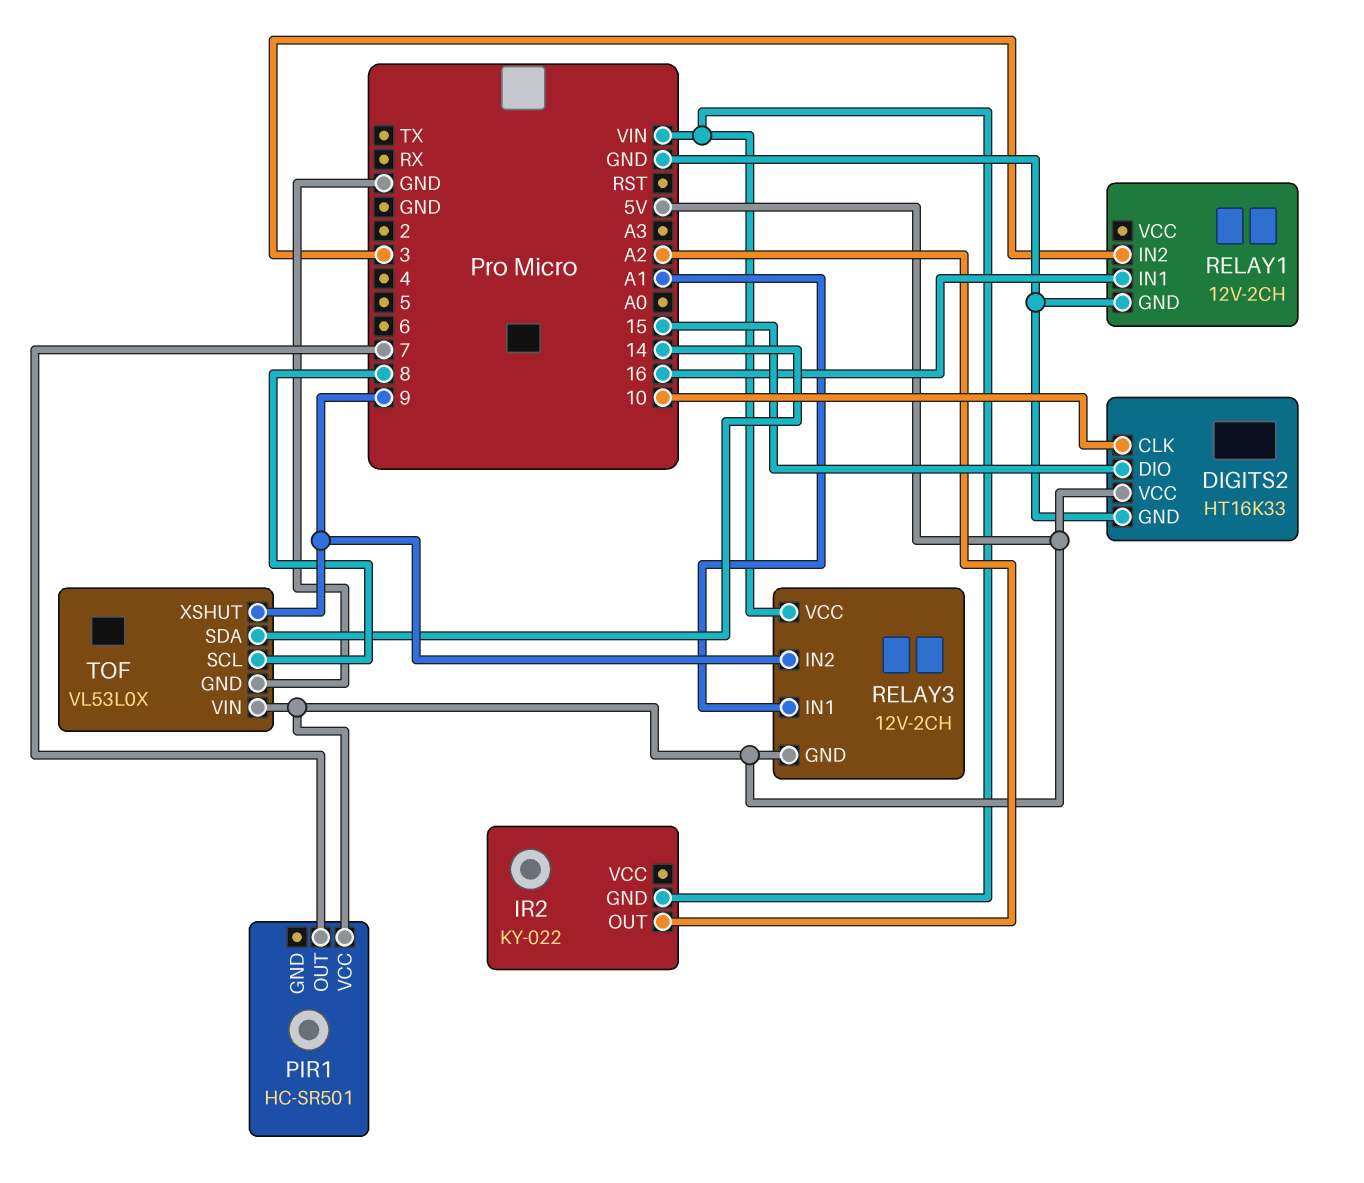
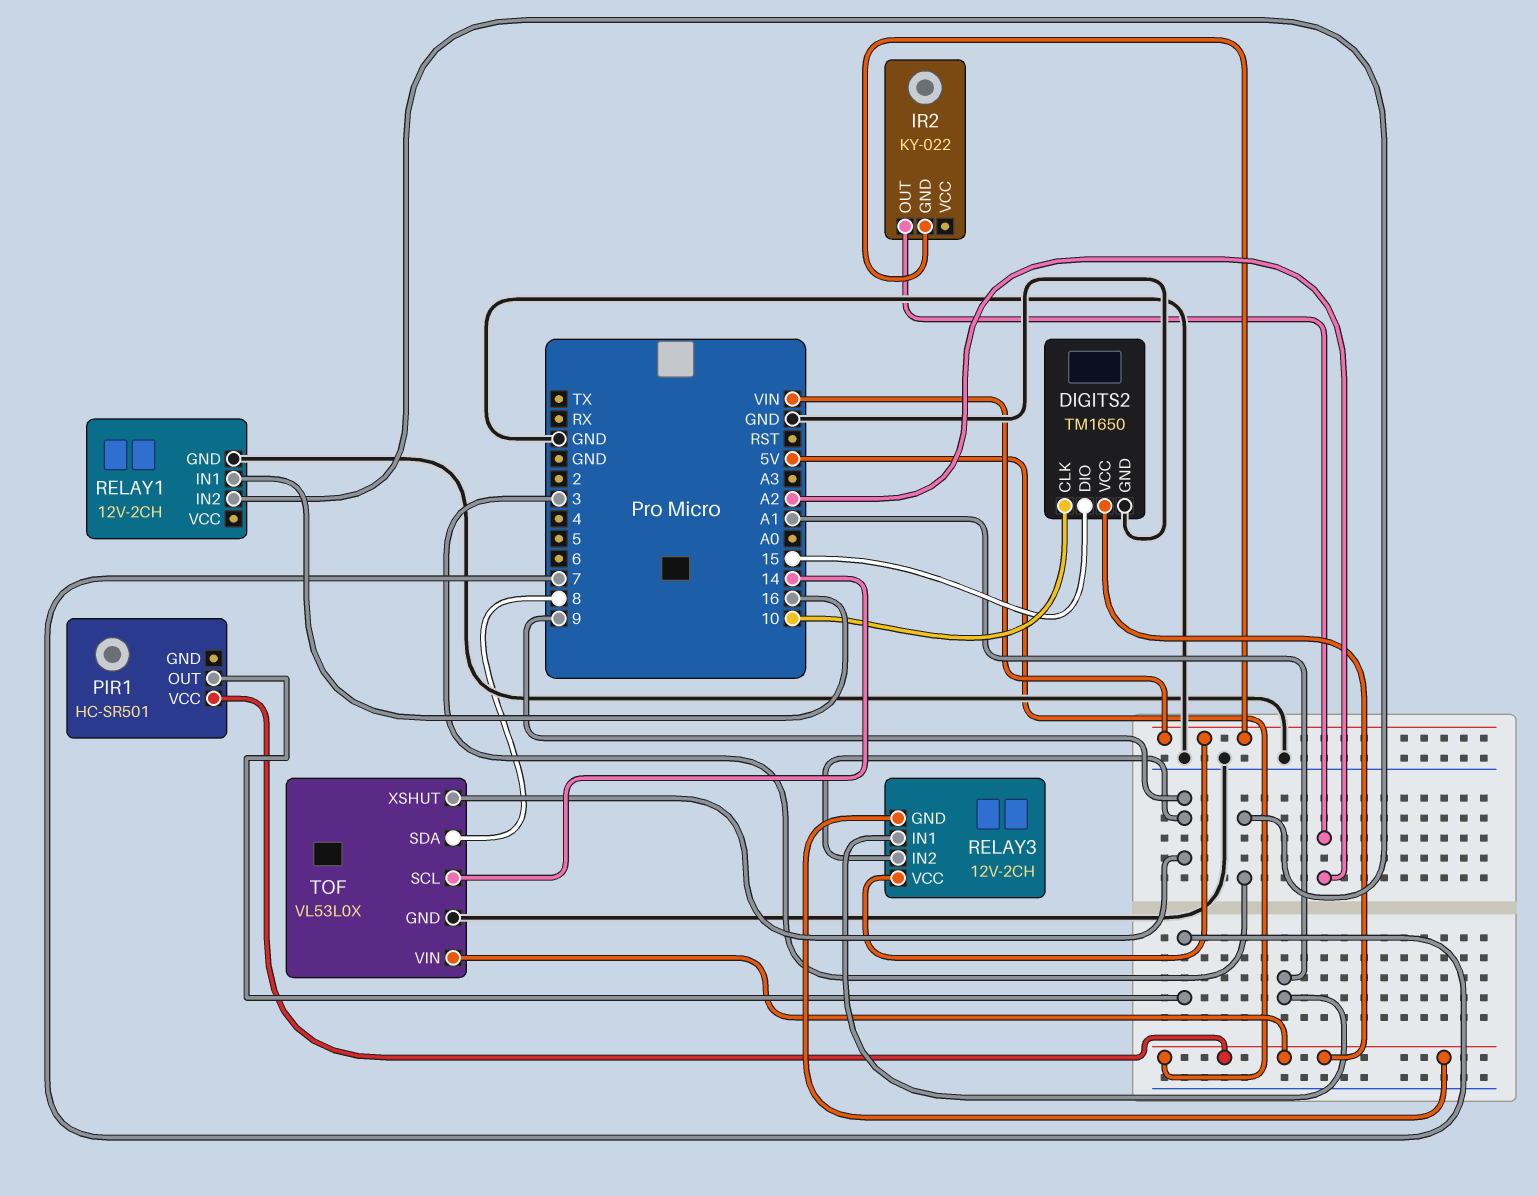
DIGITS2: HT16K33 -> TM1650
TOF pin SCL: 8 -> 14
TOF pin SDA: 14 -> 8

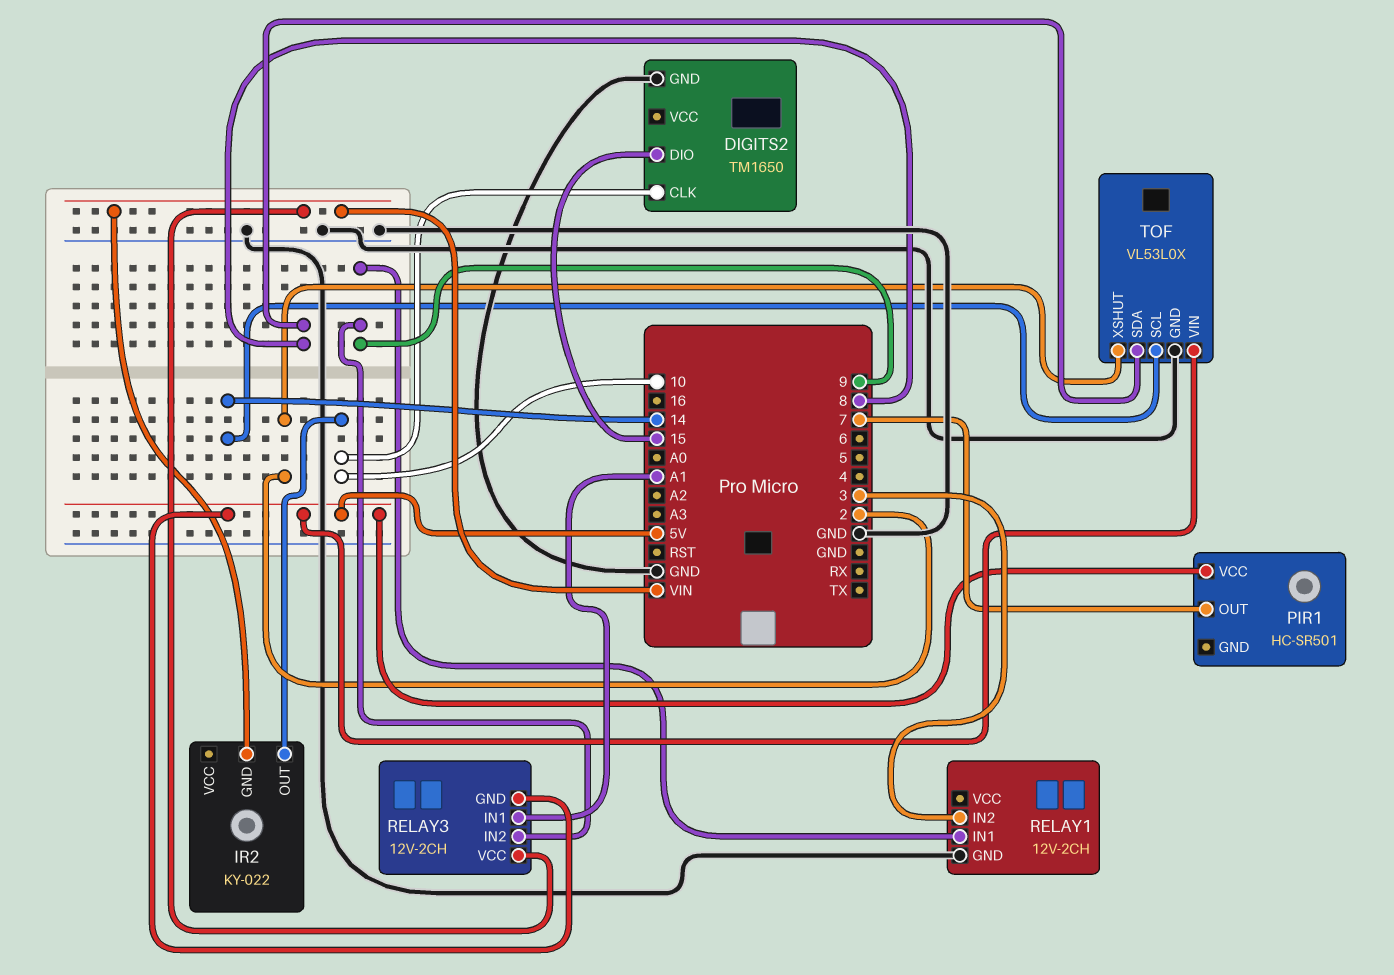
DIGITS2 pin VCC: 5V -> none
IR2 pin OUT: A2 -> 10
RELAY1 pin IN1: 16 -> 9
TOF pin XSHUT: 9 -> 2

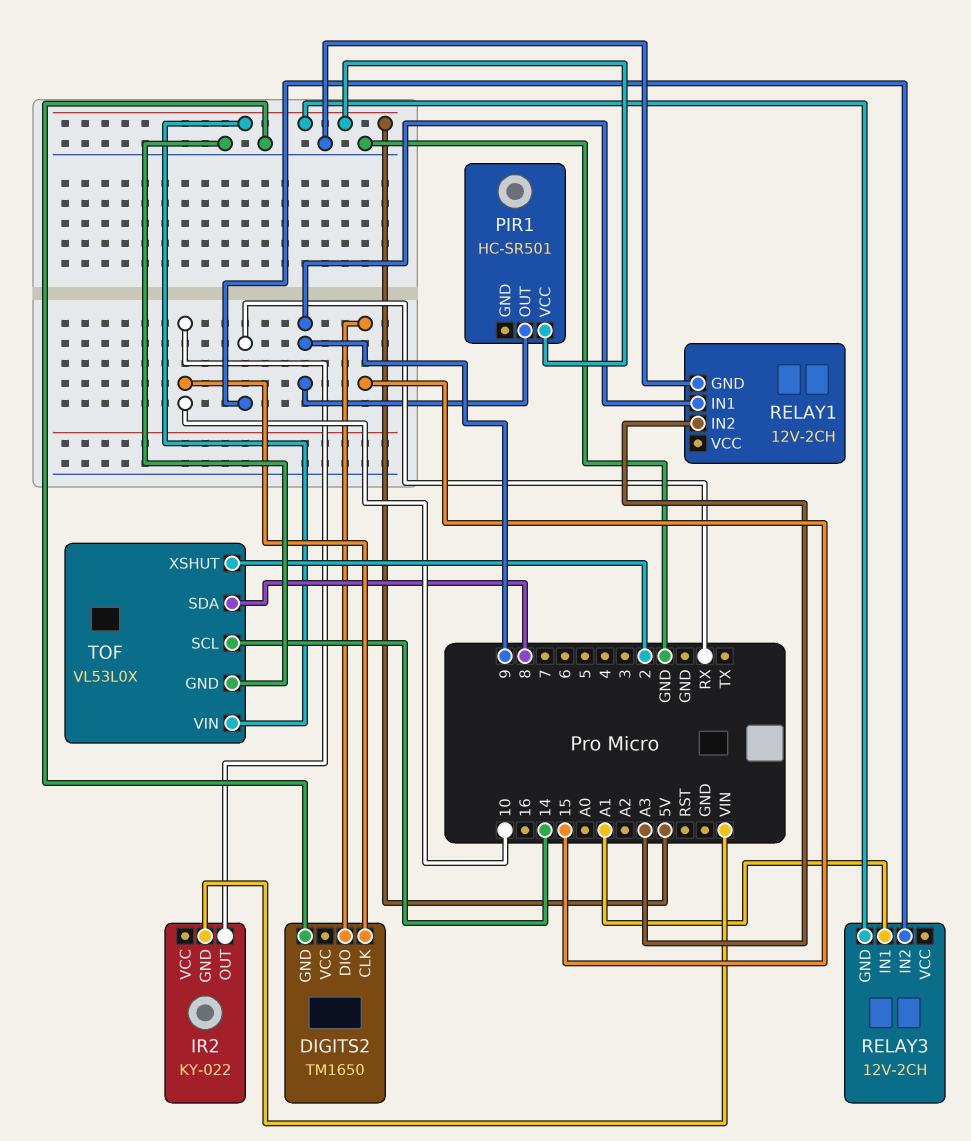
PIR1 pin OUT: 7 -> 9
RELAY1 pin IN2: 3 -> A3
RELAY3 pin IN2: 9 -> RX
RELAY3 pin VCC: VIN -> none

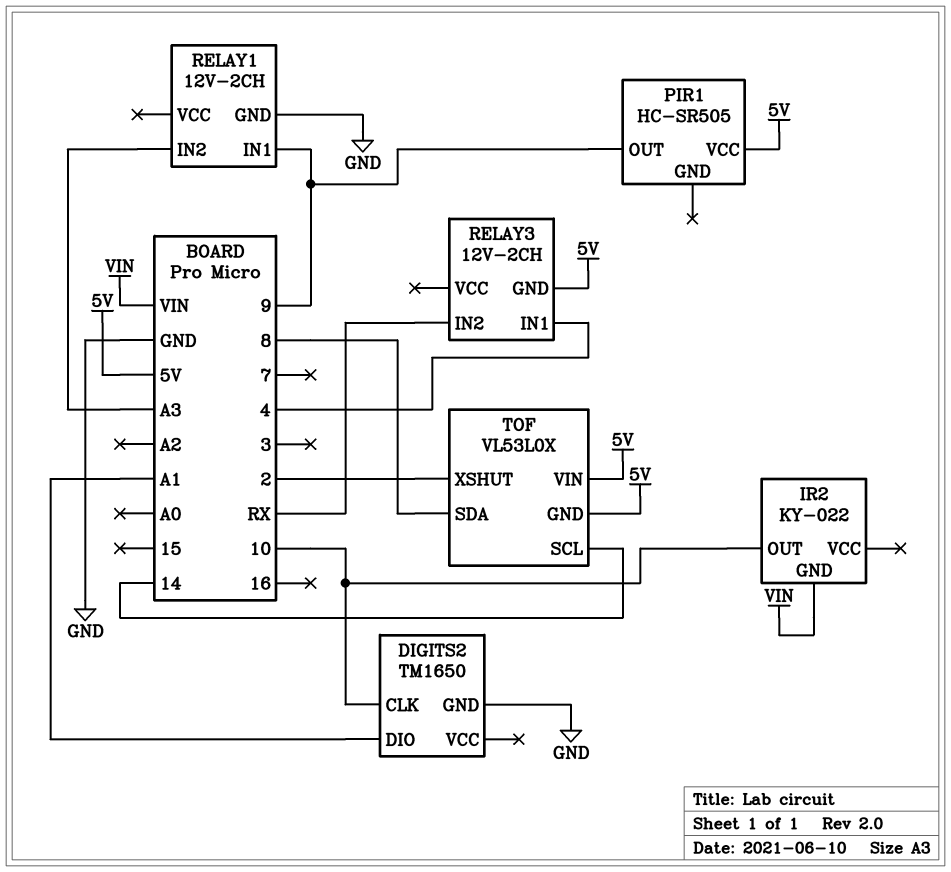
DIGITS2 pin DIO: 15 -> A1
PIR1: HC-SR501 -> HC-SR505
RELAY3 pin IN1: A1 -> 4
TOF pin GND: GND -> 5V

